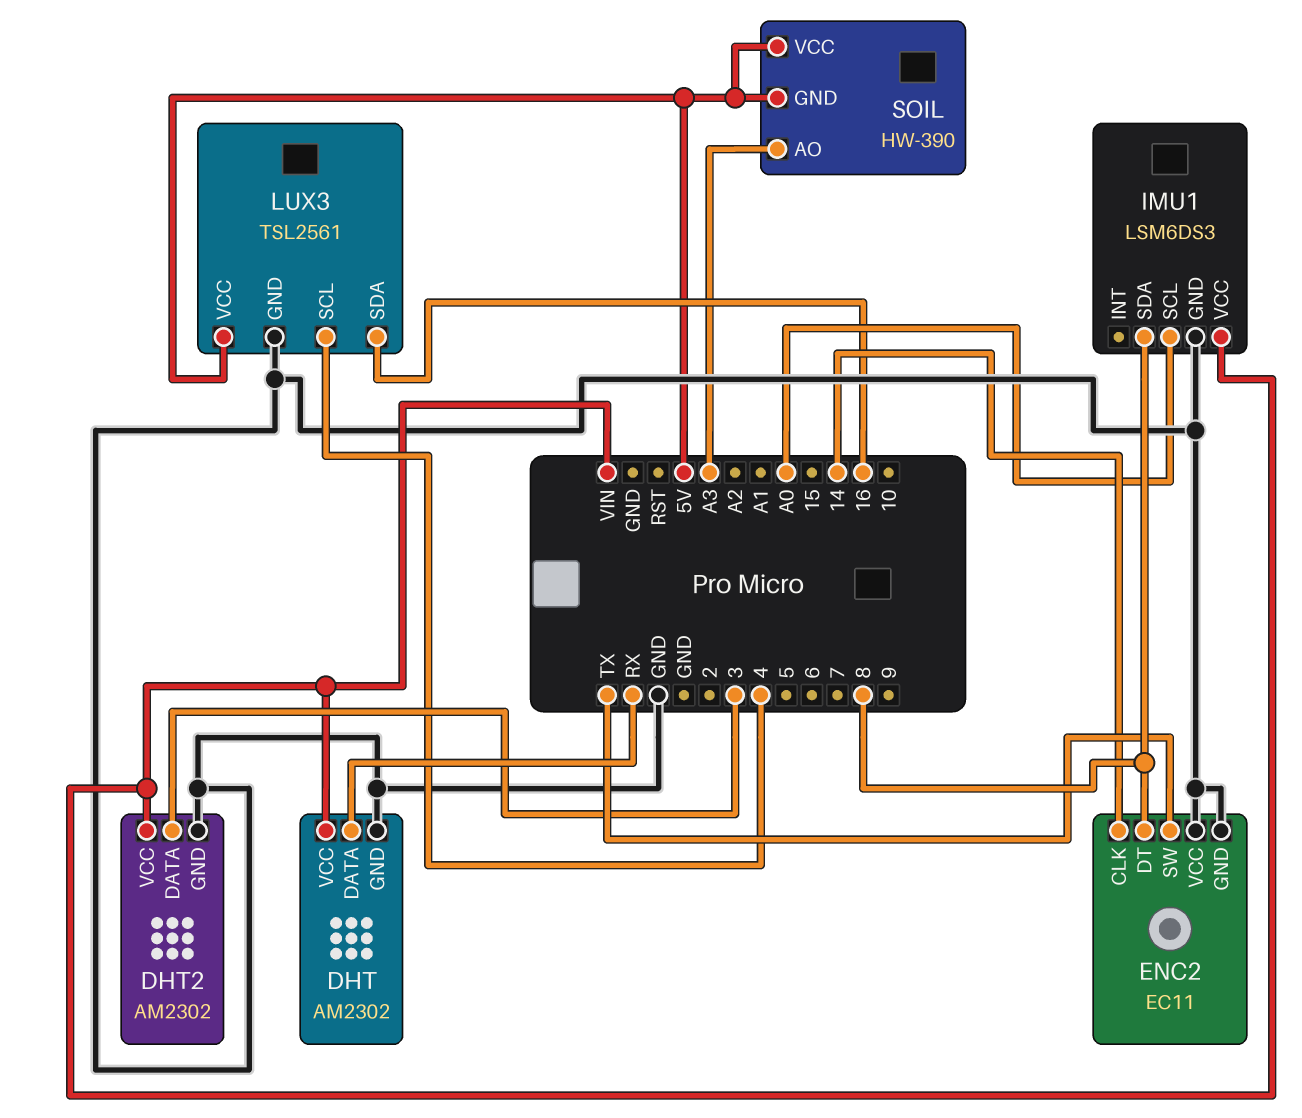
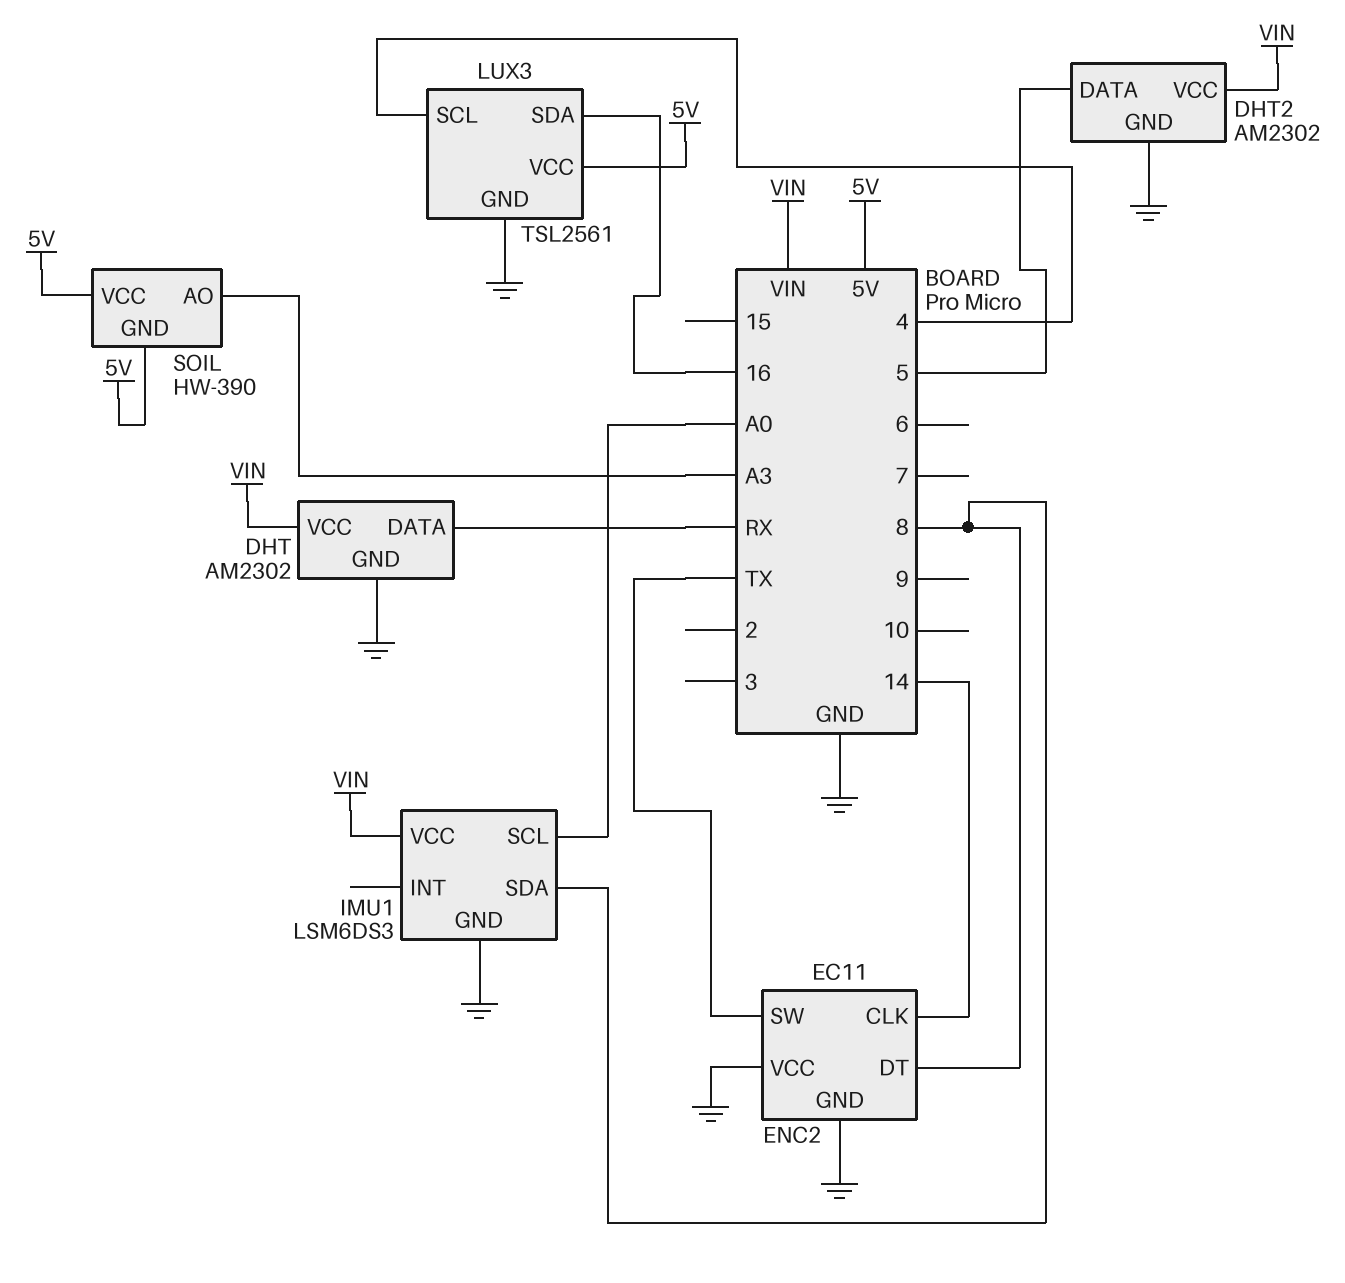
DHT2 pin DATA: 3 -> 5

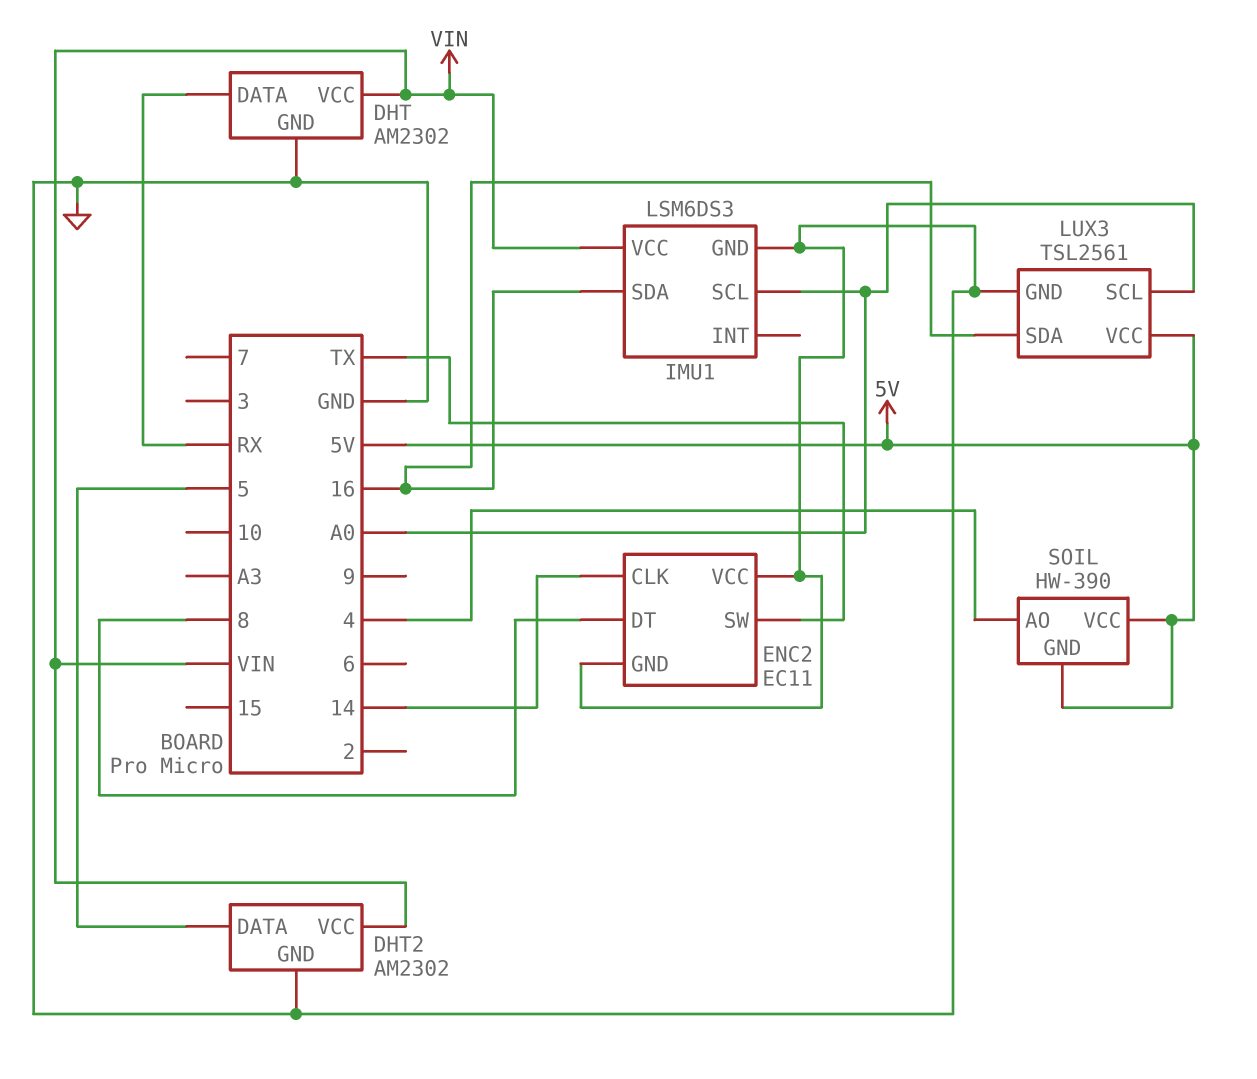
IMU1 pin SDA: 8 -> 16
LUX3 pin SCL: 4 -> A0
SOIL pin AO: A3 -> 4

